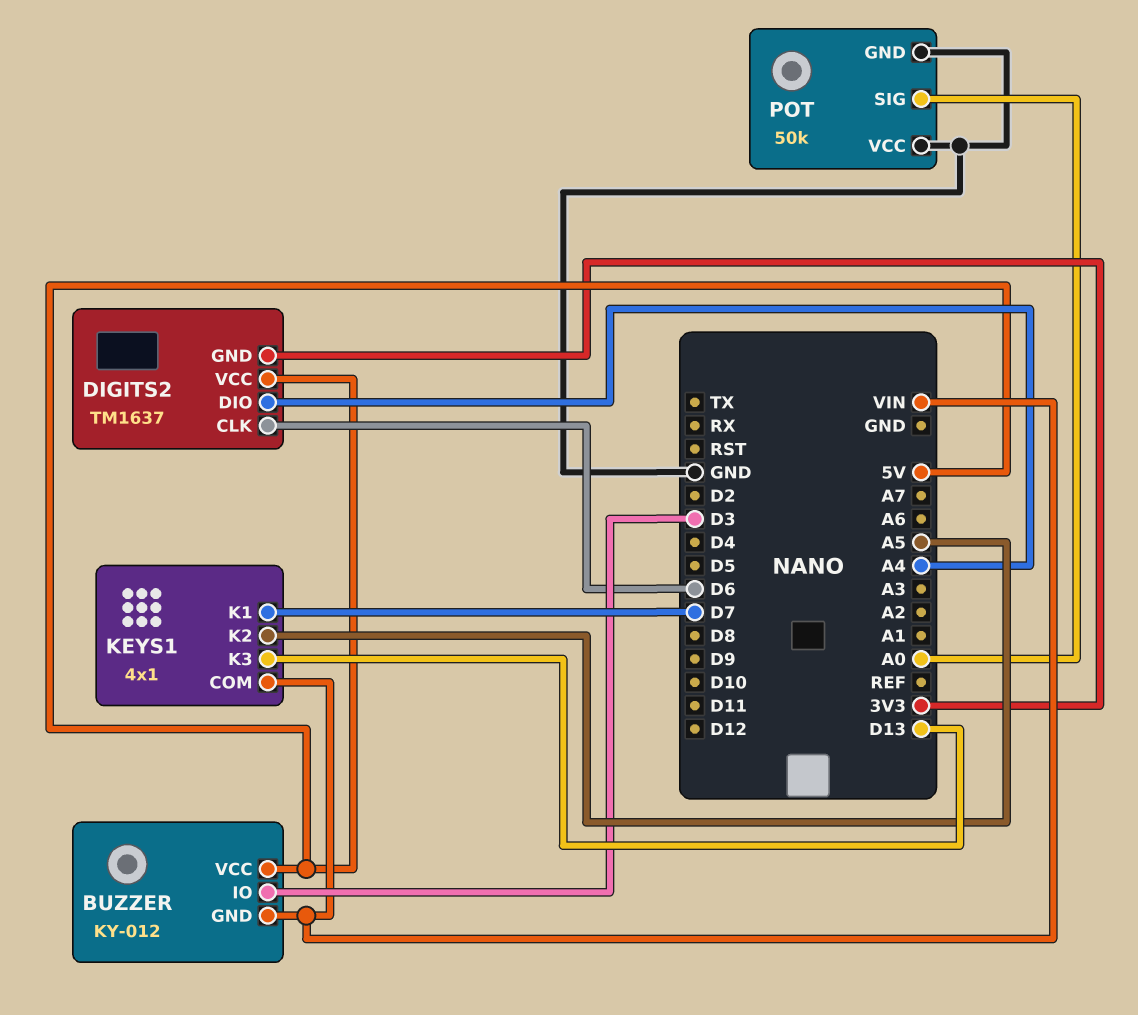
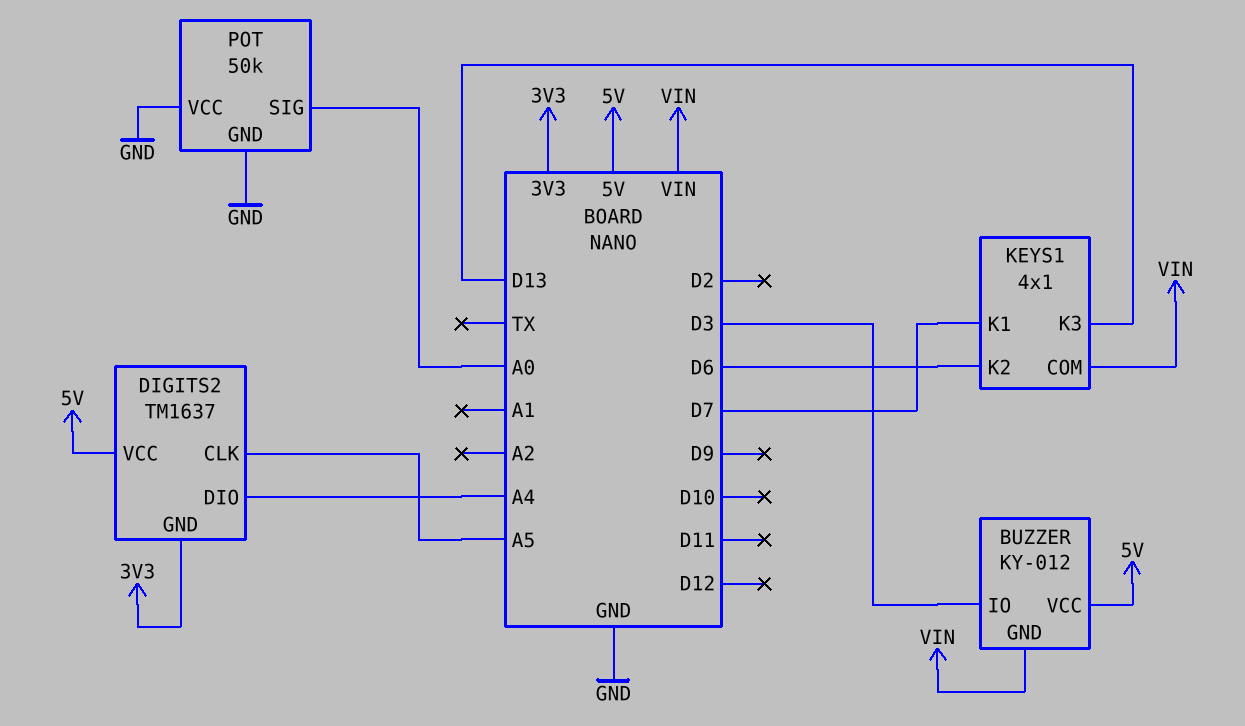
DIGITS2 pin CLK: D6 -> A5
KEYS1 pin K2: A5 -> D6

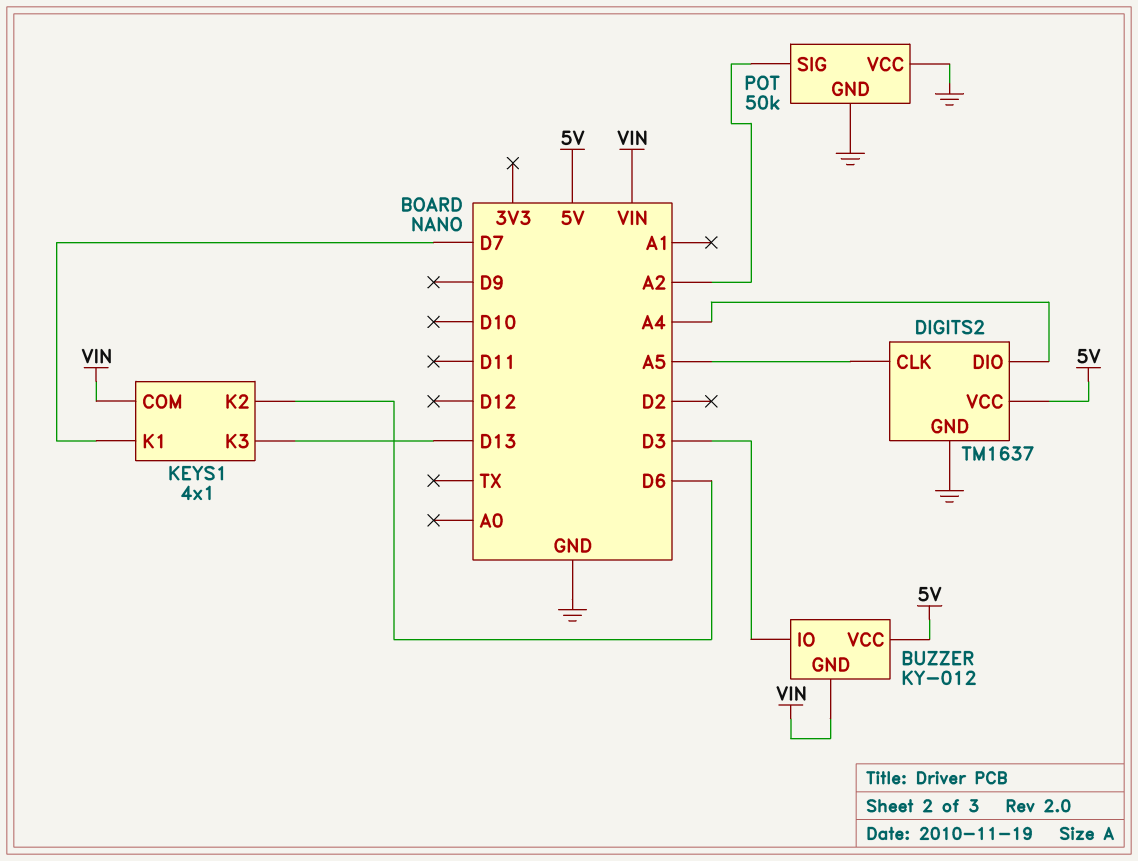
DIGITS2 pin GND: 3V3 -> GND
POT pin SIG: A0 -> A2

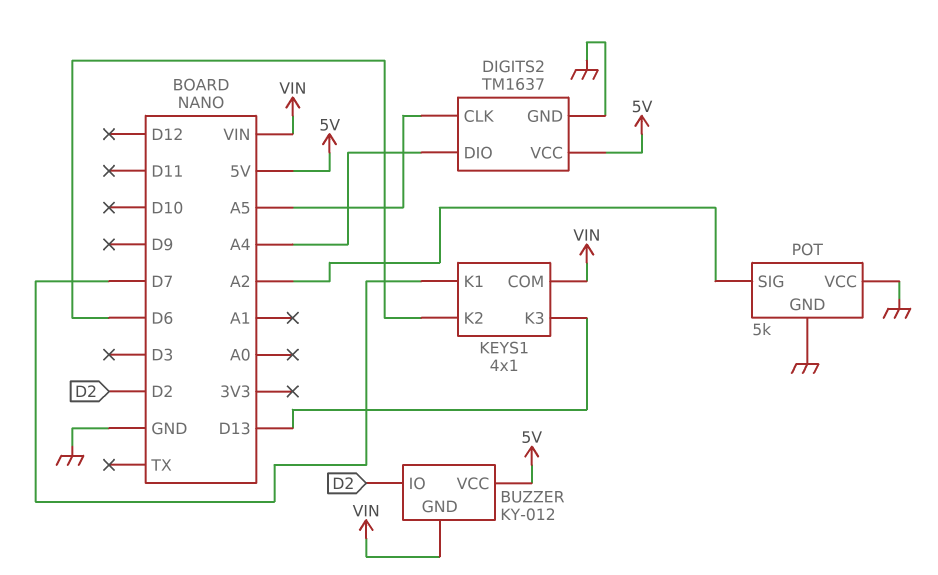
BUZZER pin IO: D3 -> D2
POT: 50k -> 5k

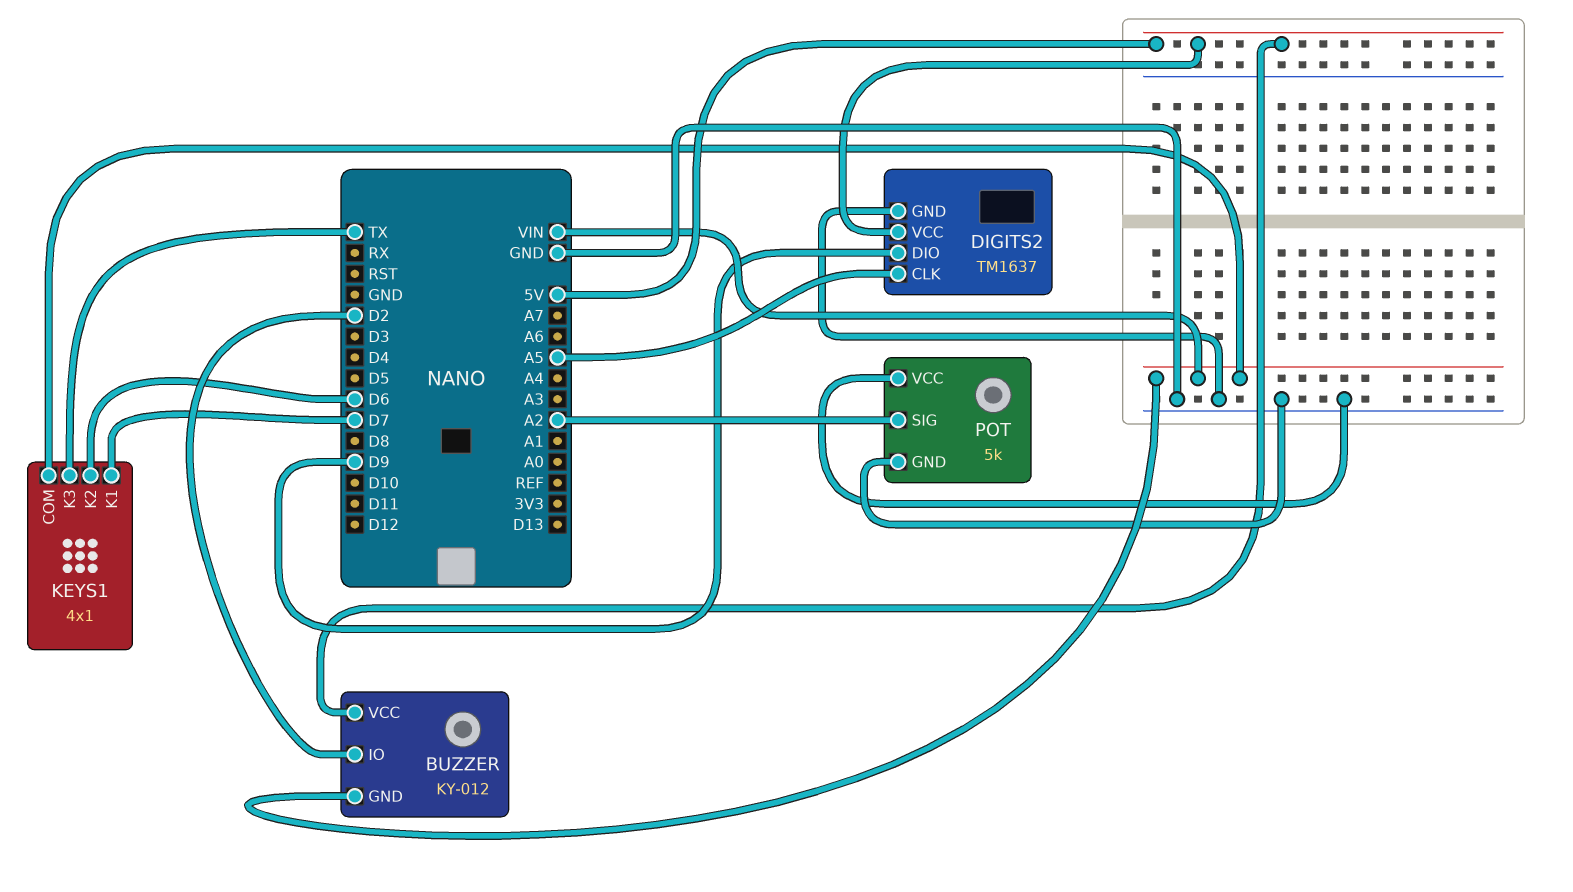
DIGITS2 pin DIO: A4 -> D9
KEYS1 pin K3: D13 -> TX

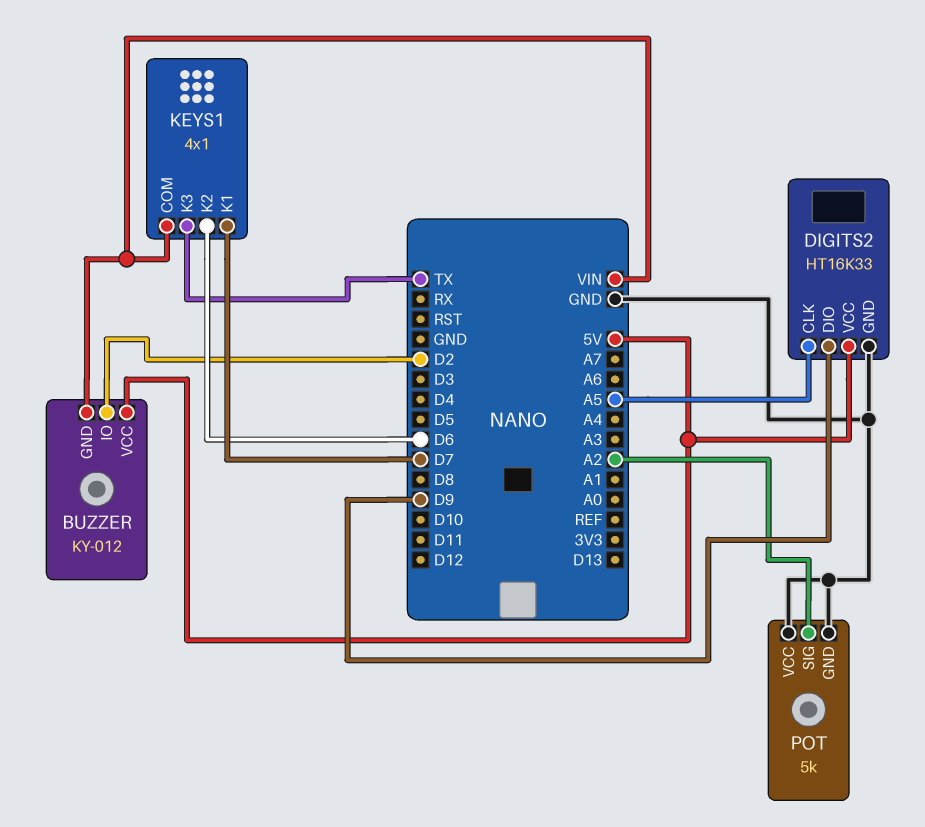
DIGITS2: TM1637 -> HT16K33

